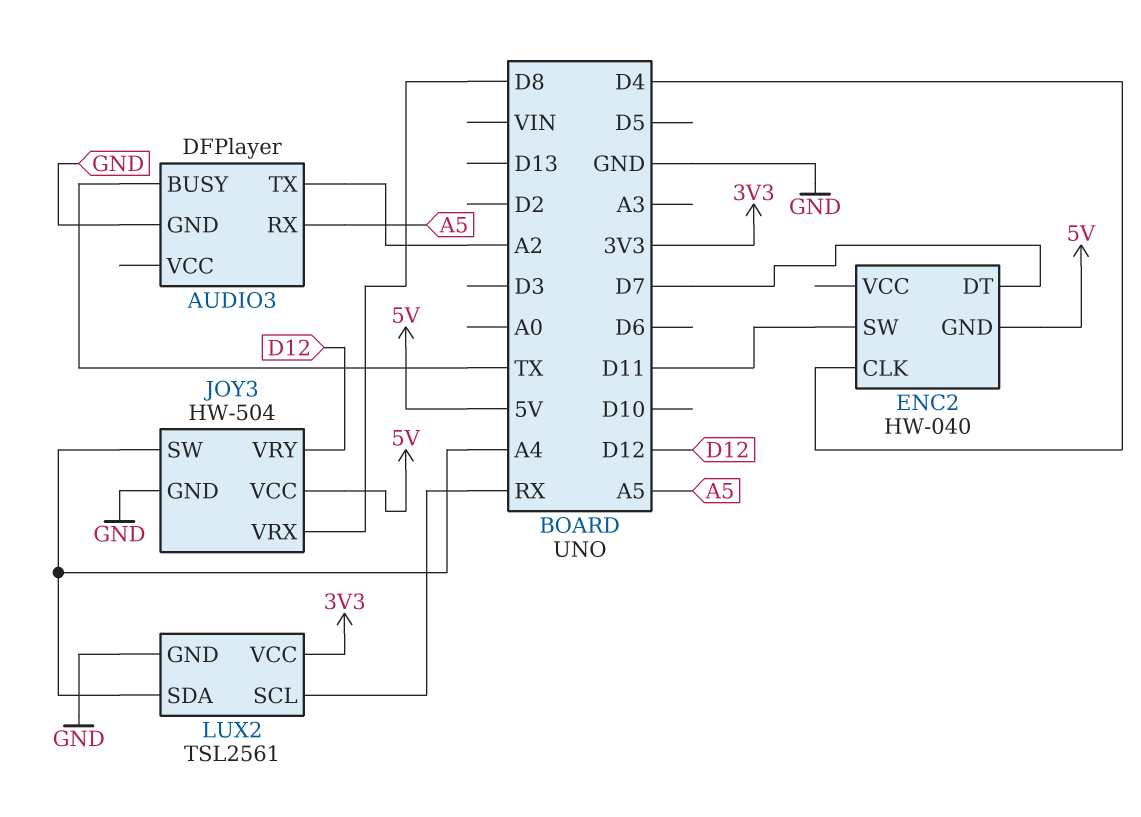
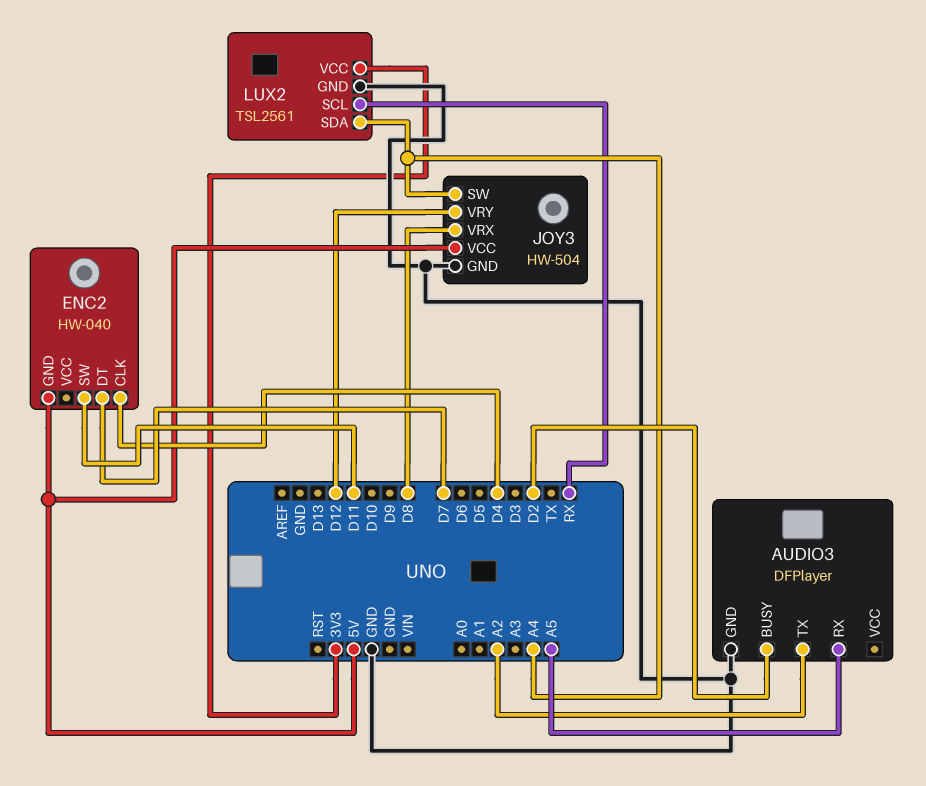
AUDIO3 pin BUSY: TX -> D2

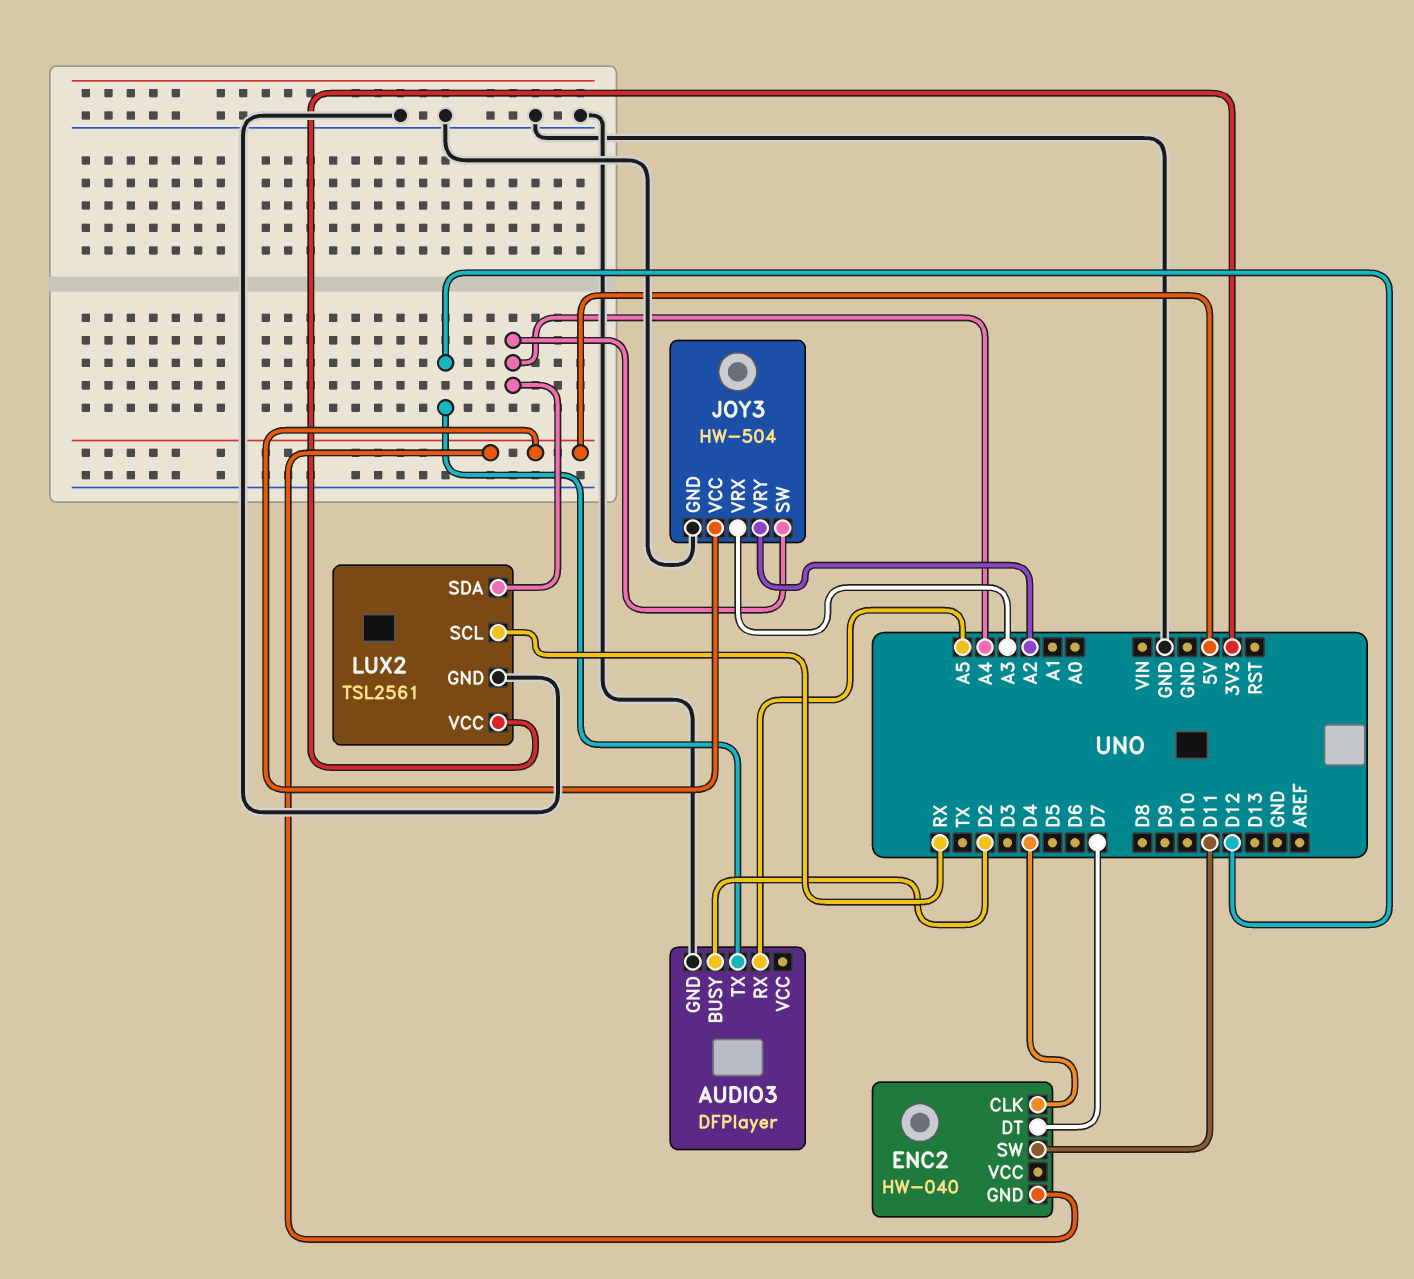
AUDIO3 pin TX: A2 -> D12
JOY3 pin VRX: D8 -> A3
JOY3 pin VRY: D12 -> A2

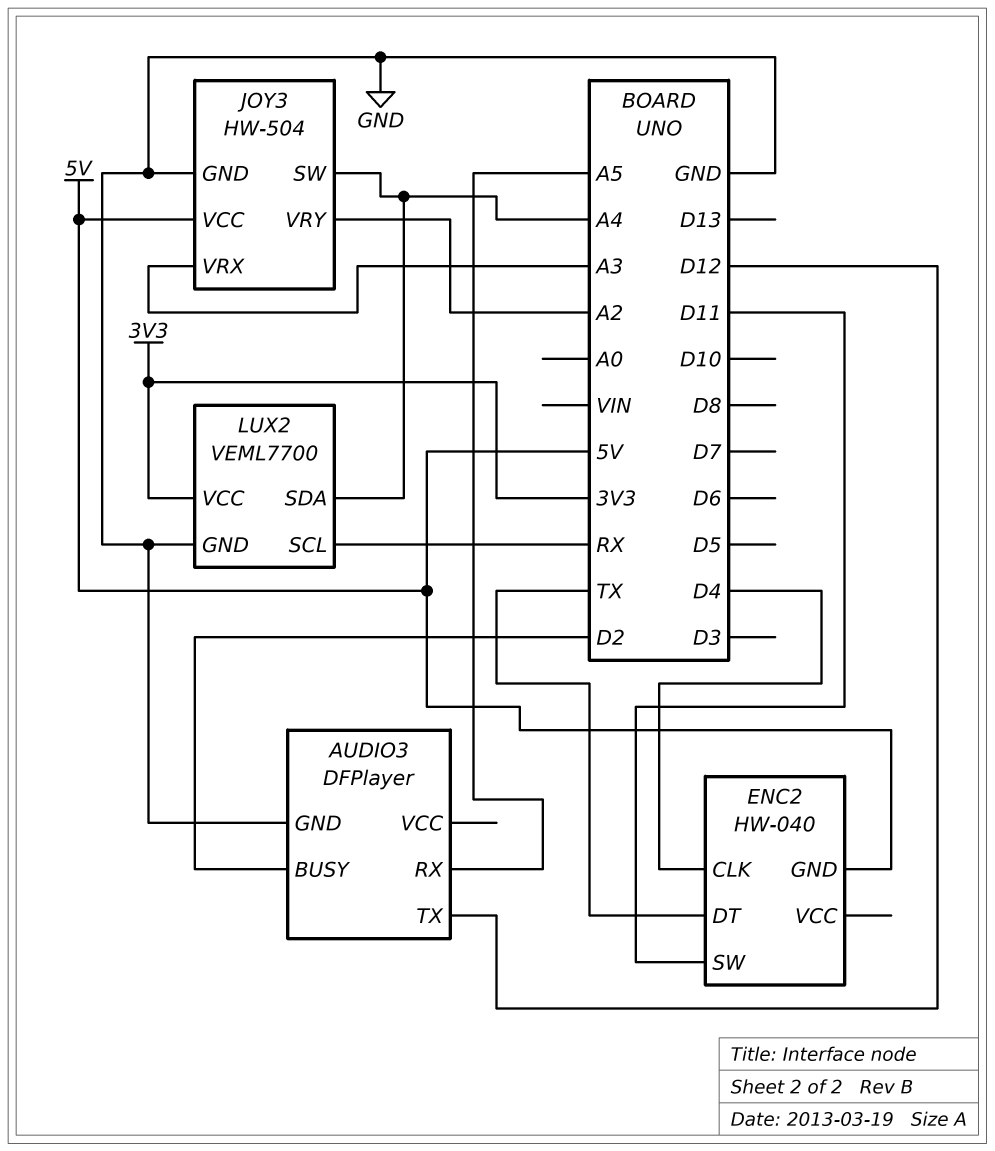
ENC2 pin DT: D7 -> TX
LUX2: TSL2561 -> VEML7700

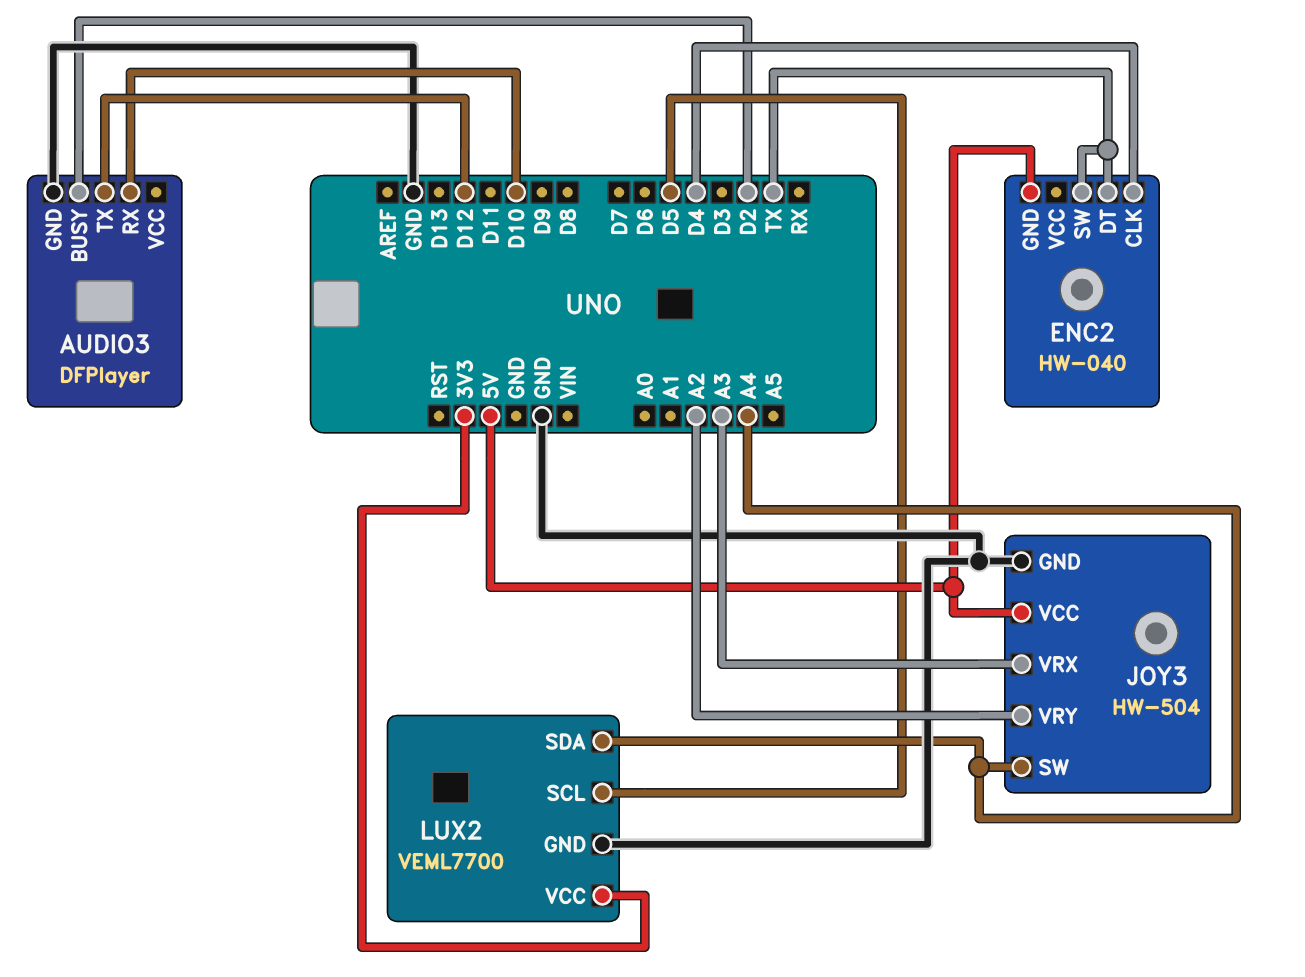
AUDIO3 pin RX: A5 -> D10
ENC2 pin SW: D11 -> TX
LUX2 pin SCL: RX -> D5

